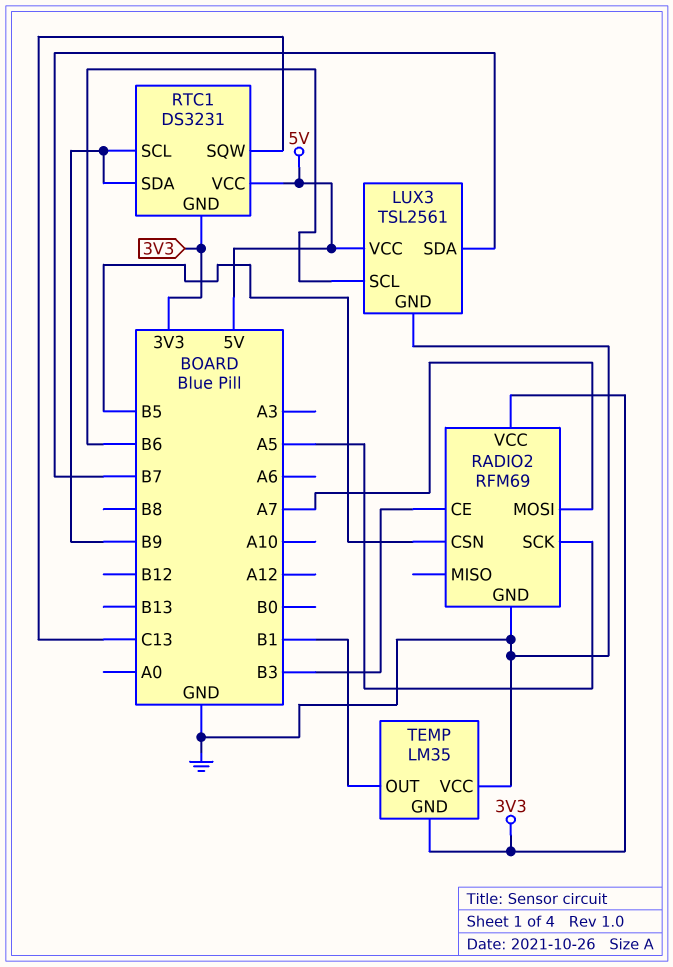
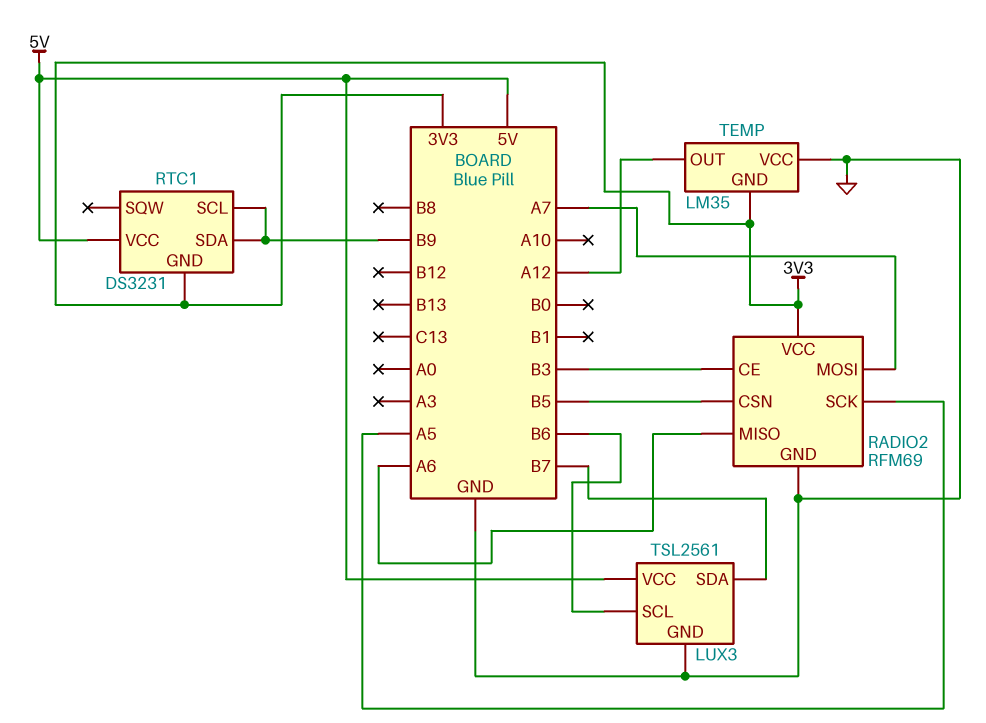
RADIO2 pin MISO: none -> A6
RTC1 pin SQW: C13 -> none
TEMP pin OUT: B1 -> A12

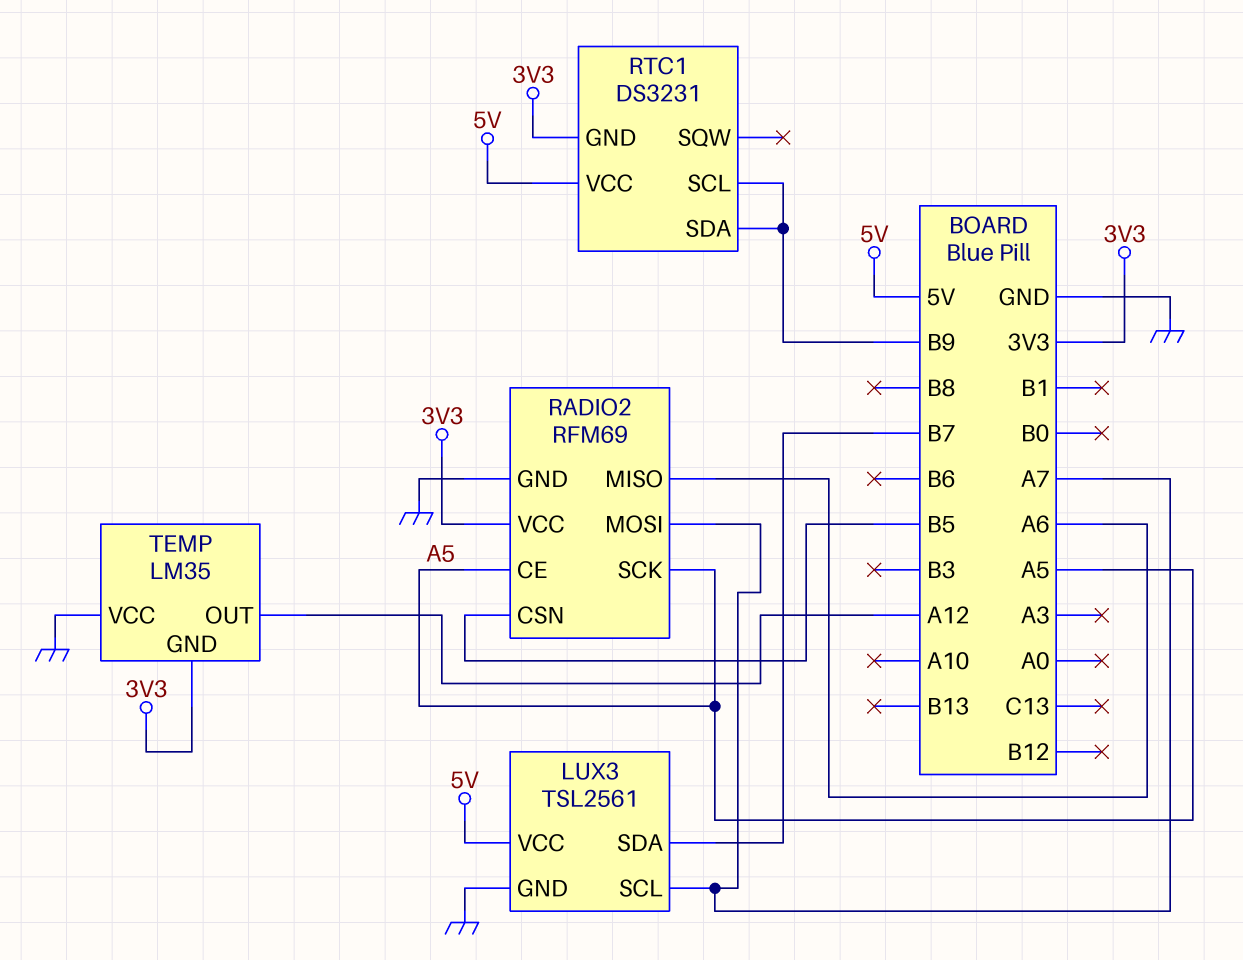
LUX3 pin SCL: B6 -> A7
RADIO2 pin CE: B3 -> A5

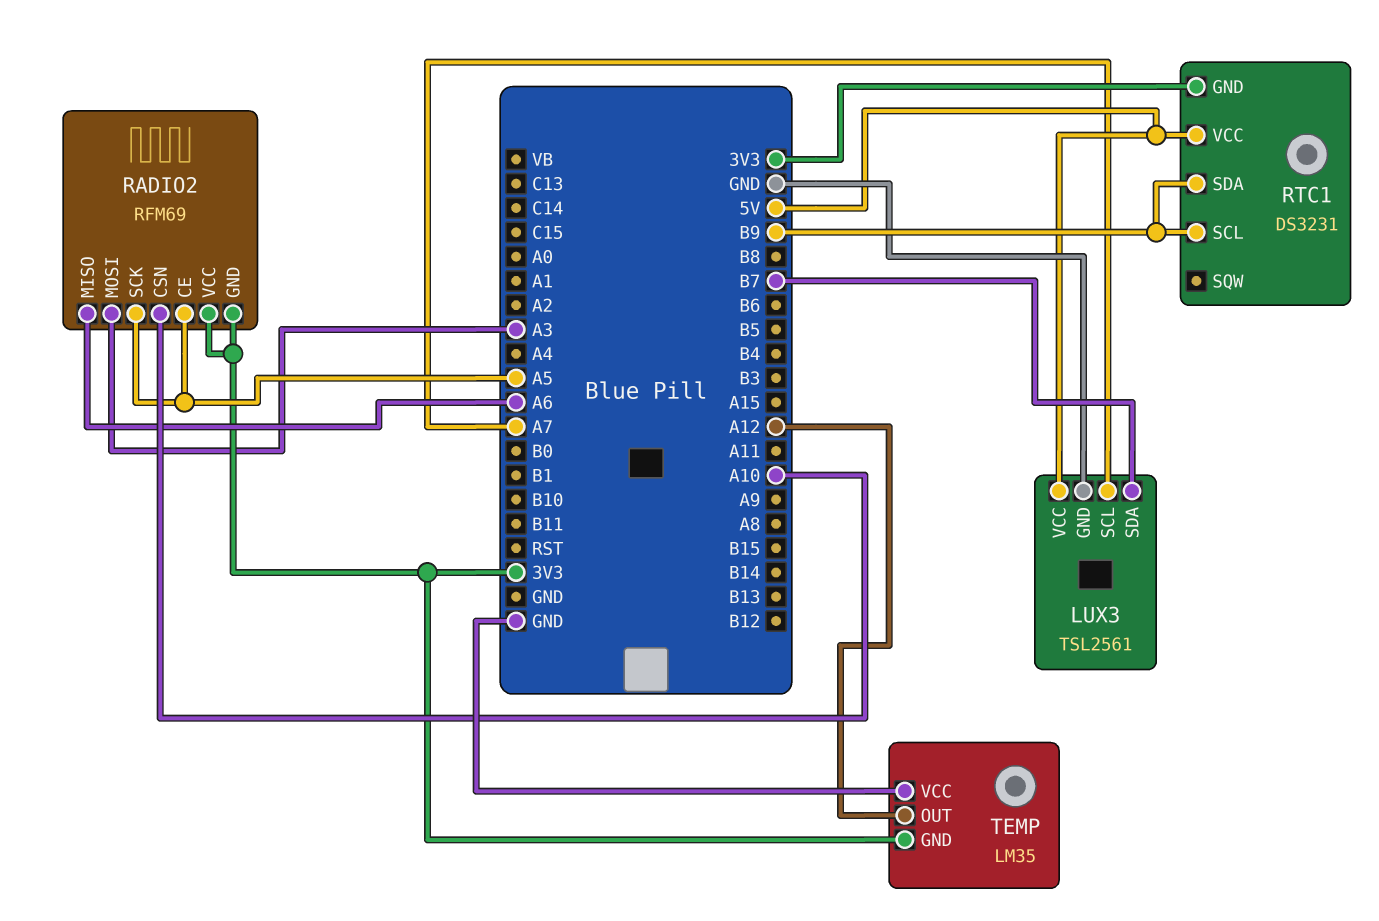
RADIO2 pin CSN: B5 -> A10
RADIO2 pin GND: GND -> 3V3
RADIO2 pin MOSI: A7 -> A3

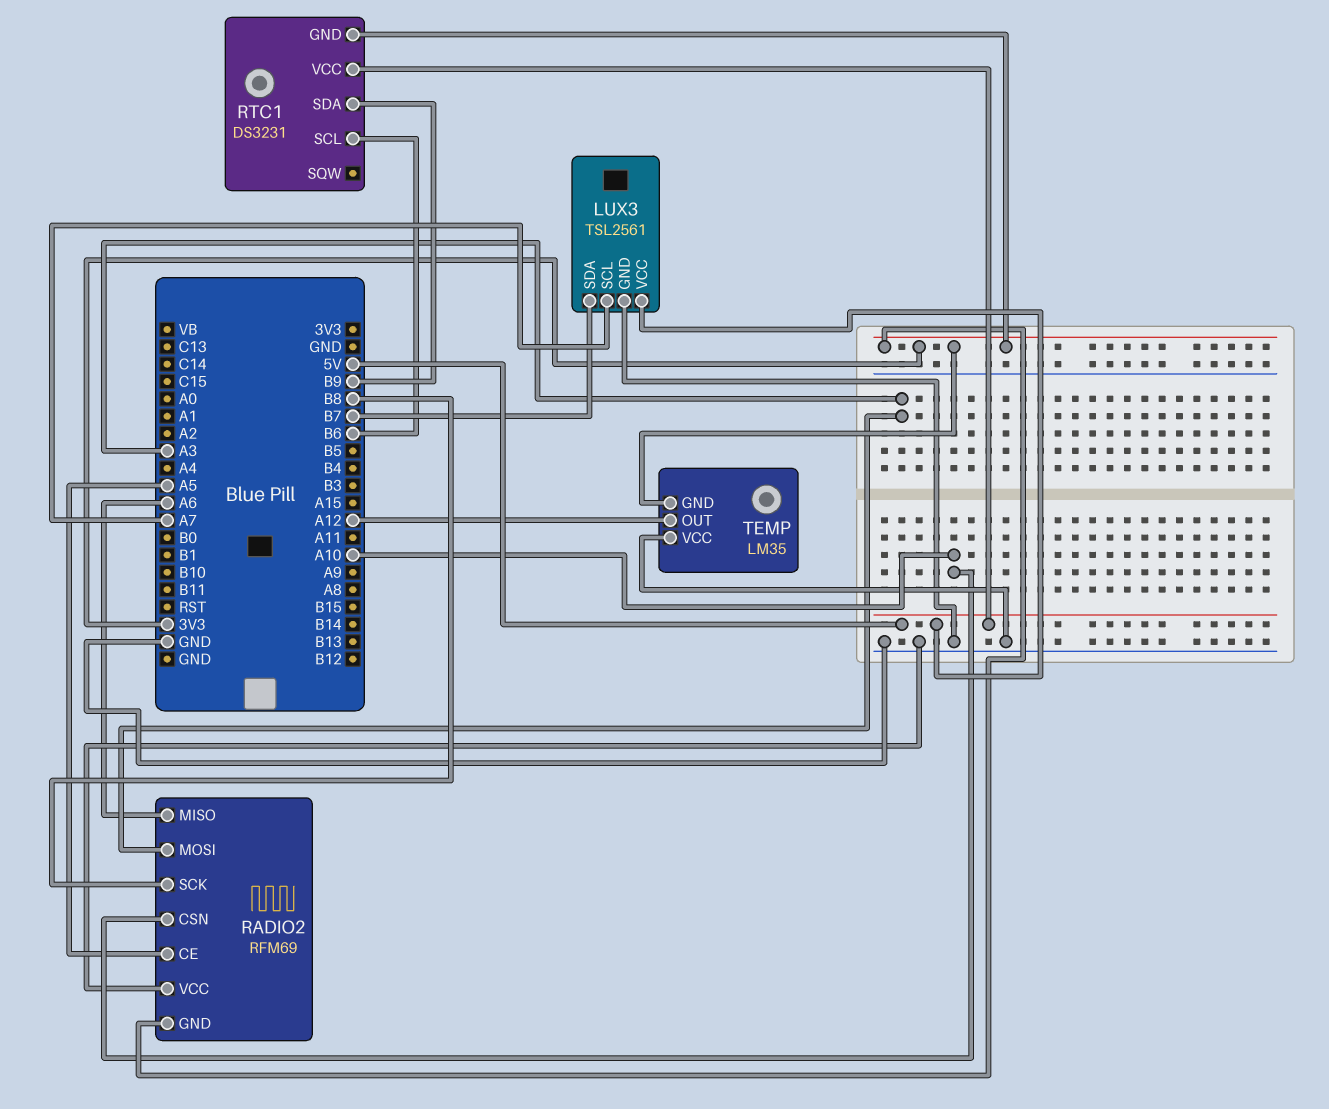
RADIO2 pin SCK: A5 -> B8
RADIO2 pin VCC: 3V3 -> GND
RTC1 pin SCL: B9 -> B6

